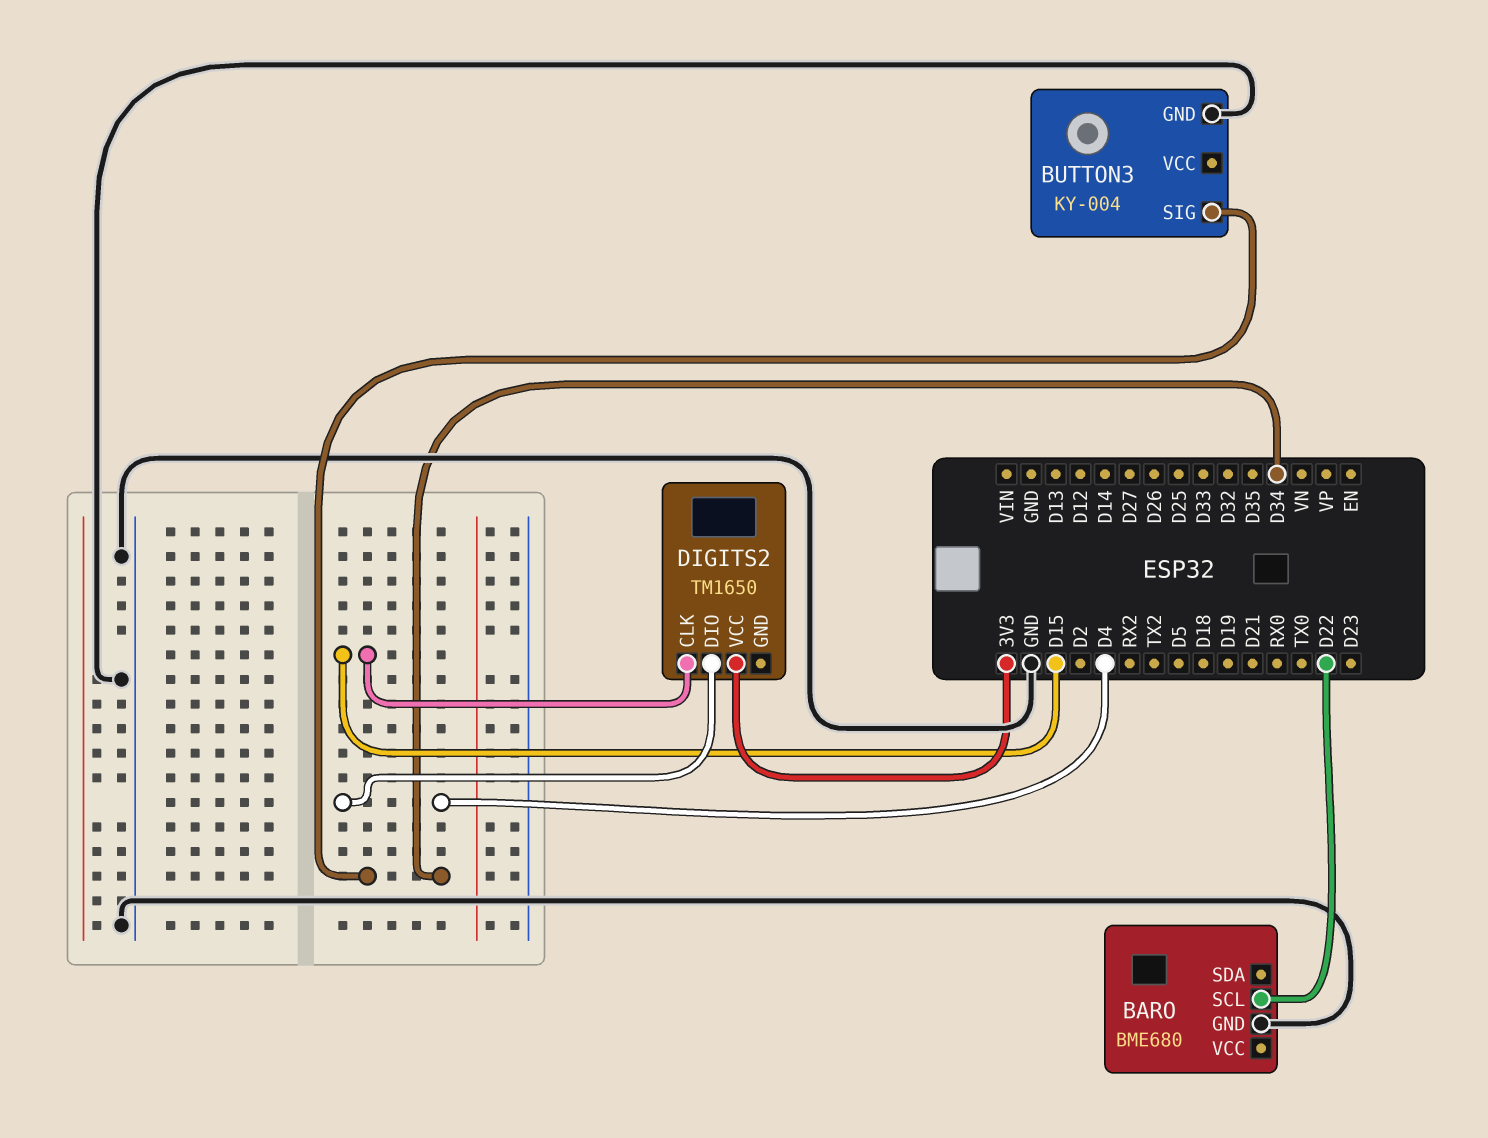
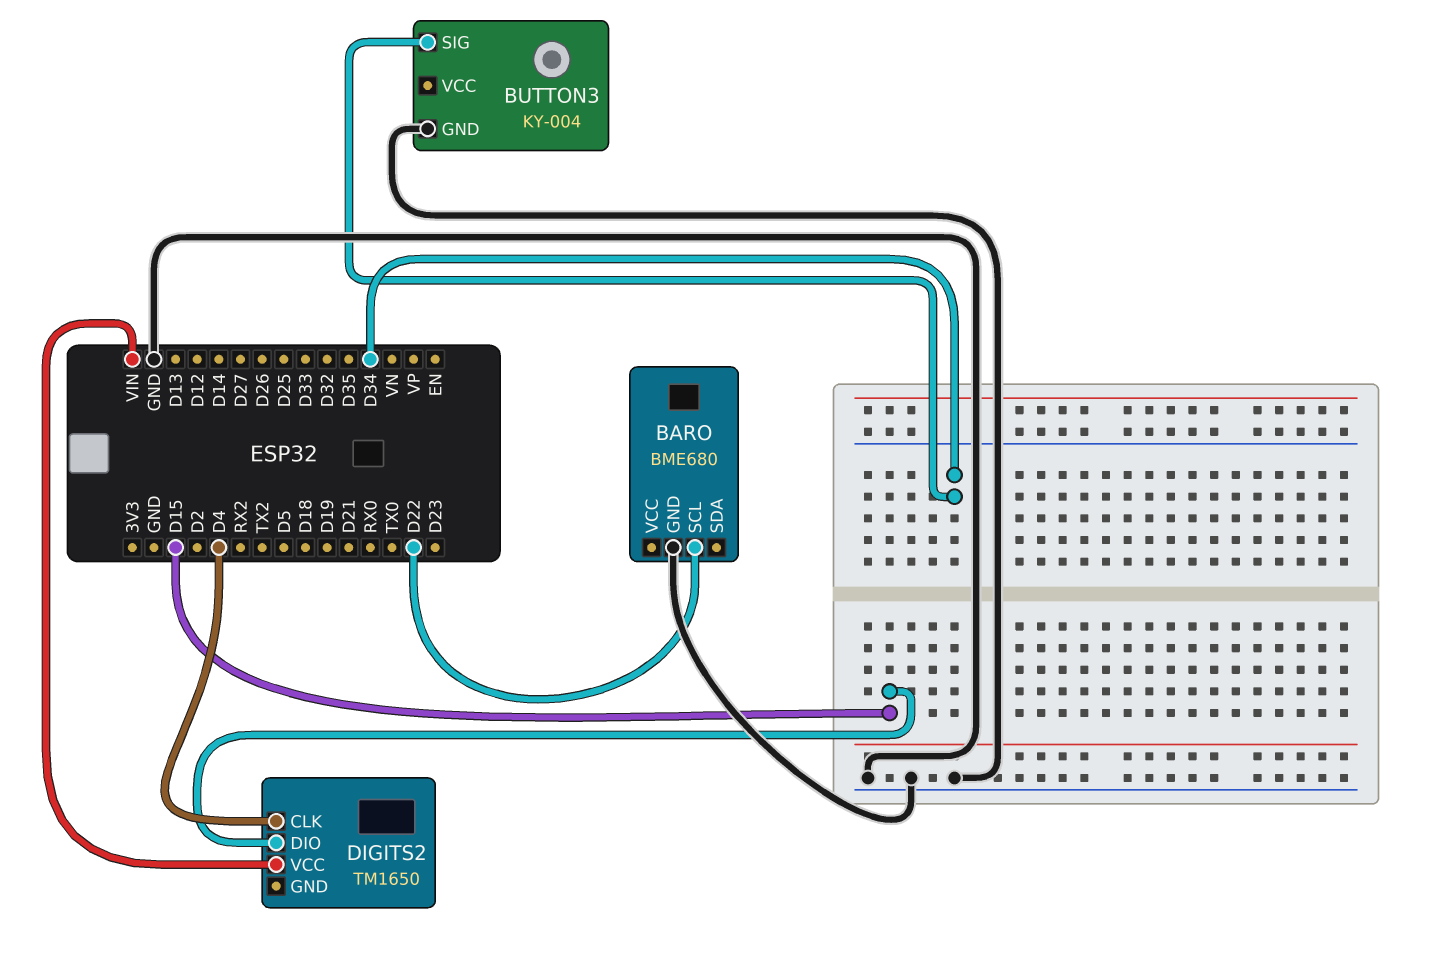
DIGITS2 pin CLK: D15 -> D4
DIGITS2 pin DIO: D4 -> D15
DIGITS2 pin VCC: 3V3 -> VIN

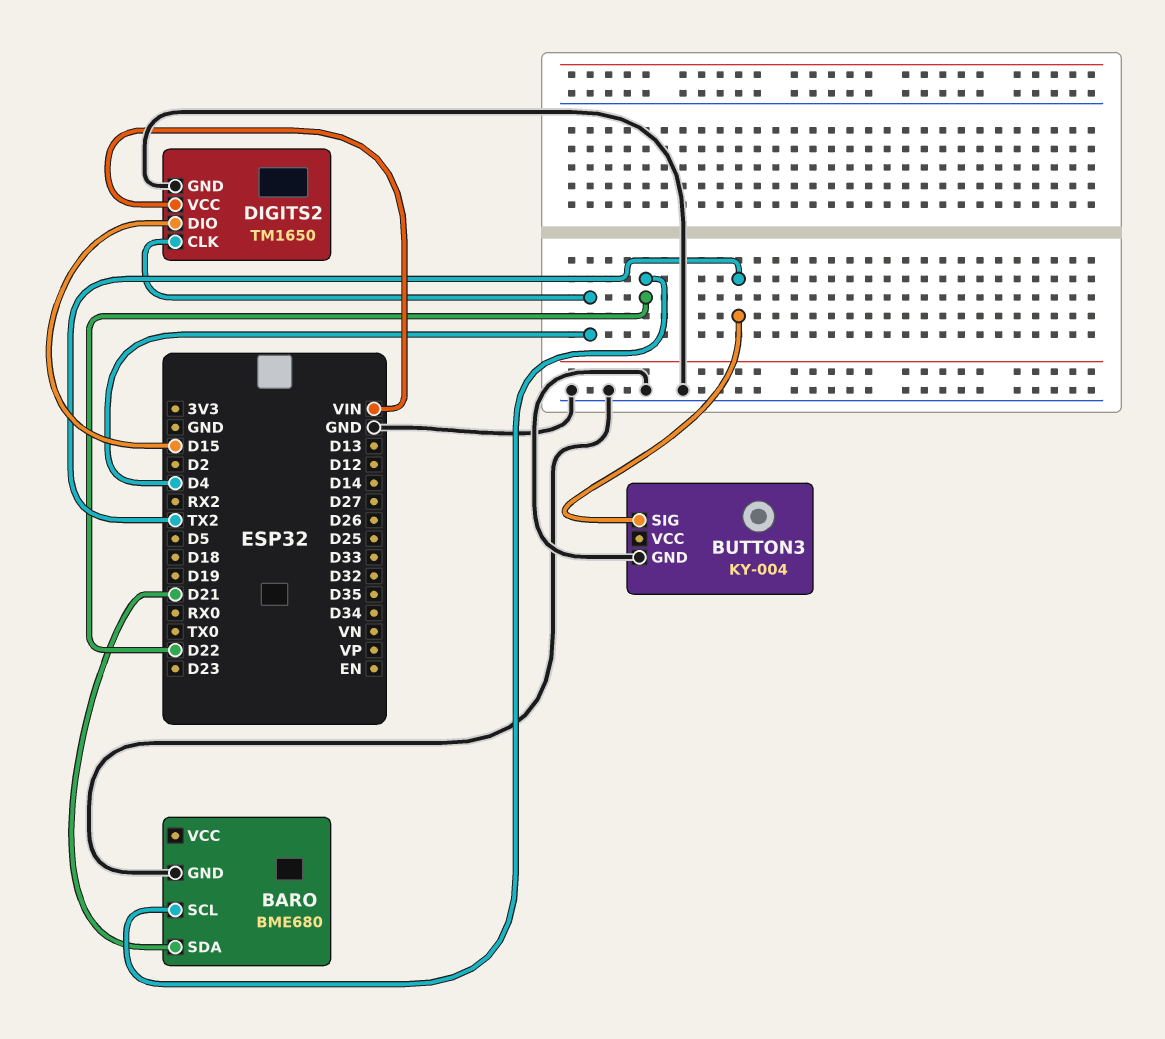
BARO pin SDA: none -> D21
BUTTON3 pin SIG: D34 -> TX2
DIGITS2 pin GND: none -> GND

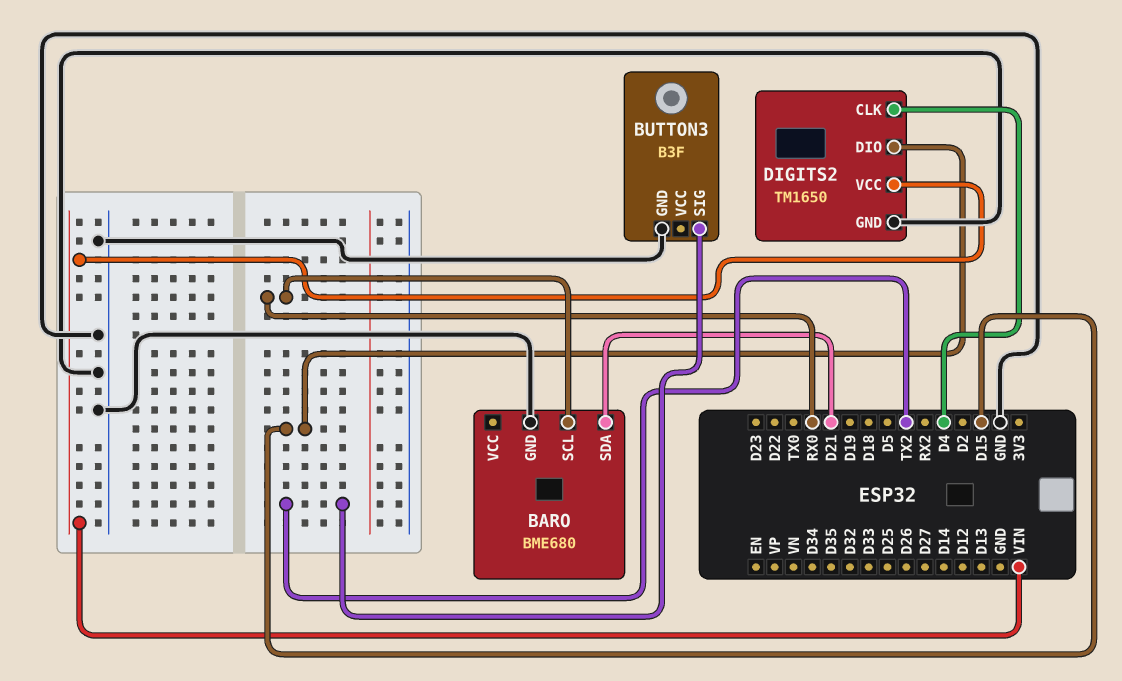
BARO pin SCL: D22 -> RX0
BUTTON3: KY-004 -> B3F

